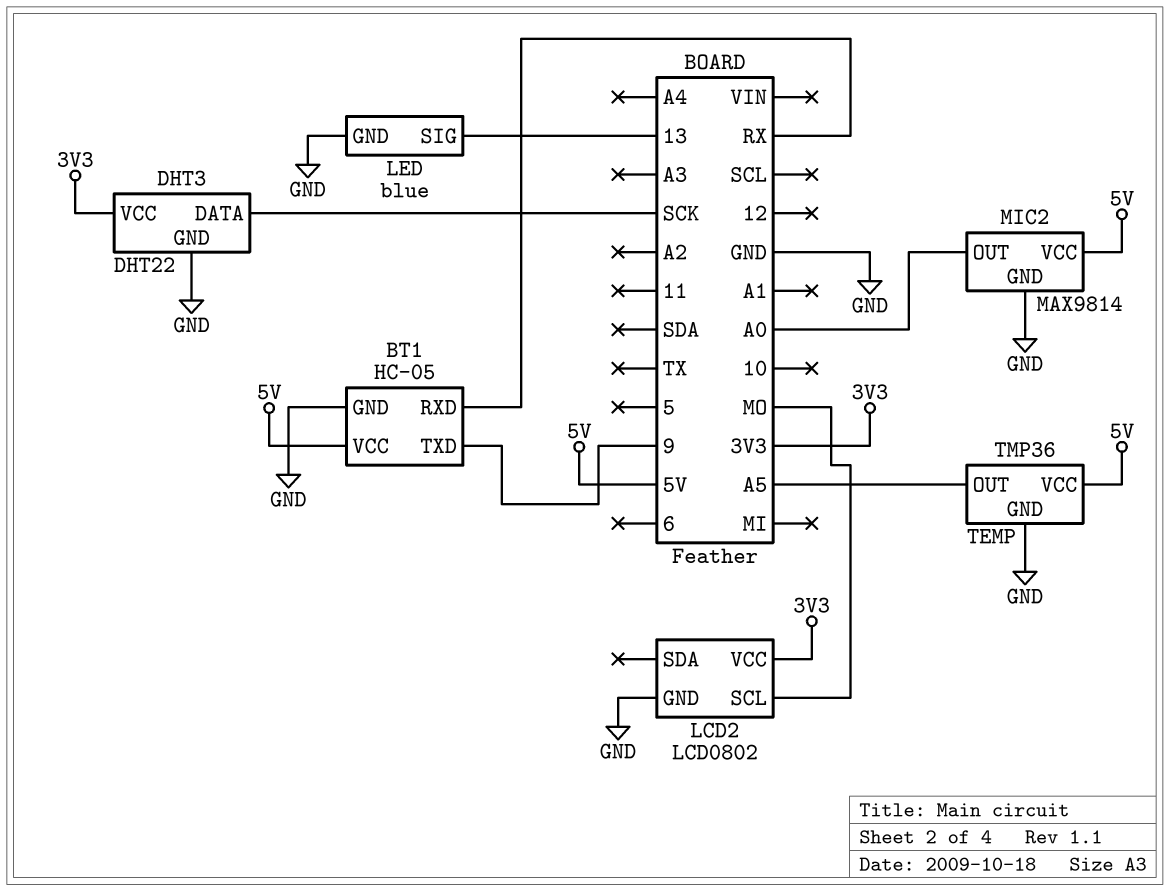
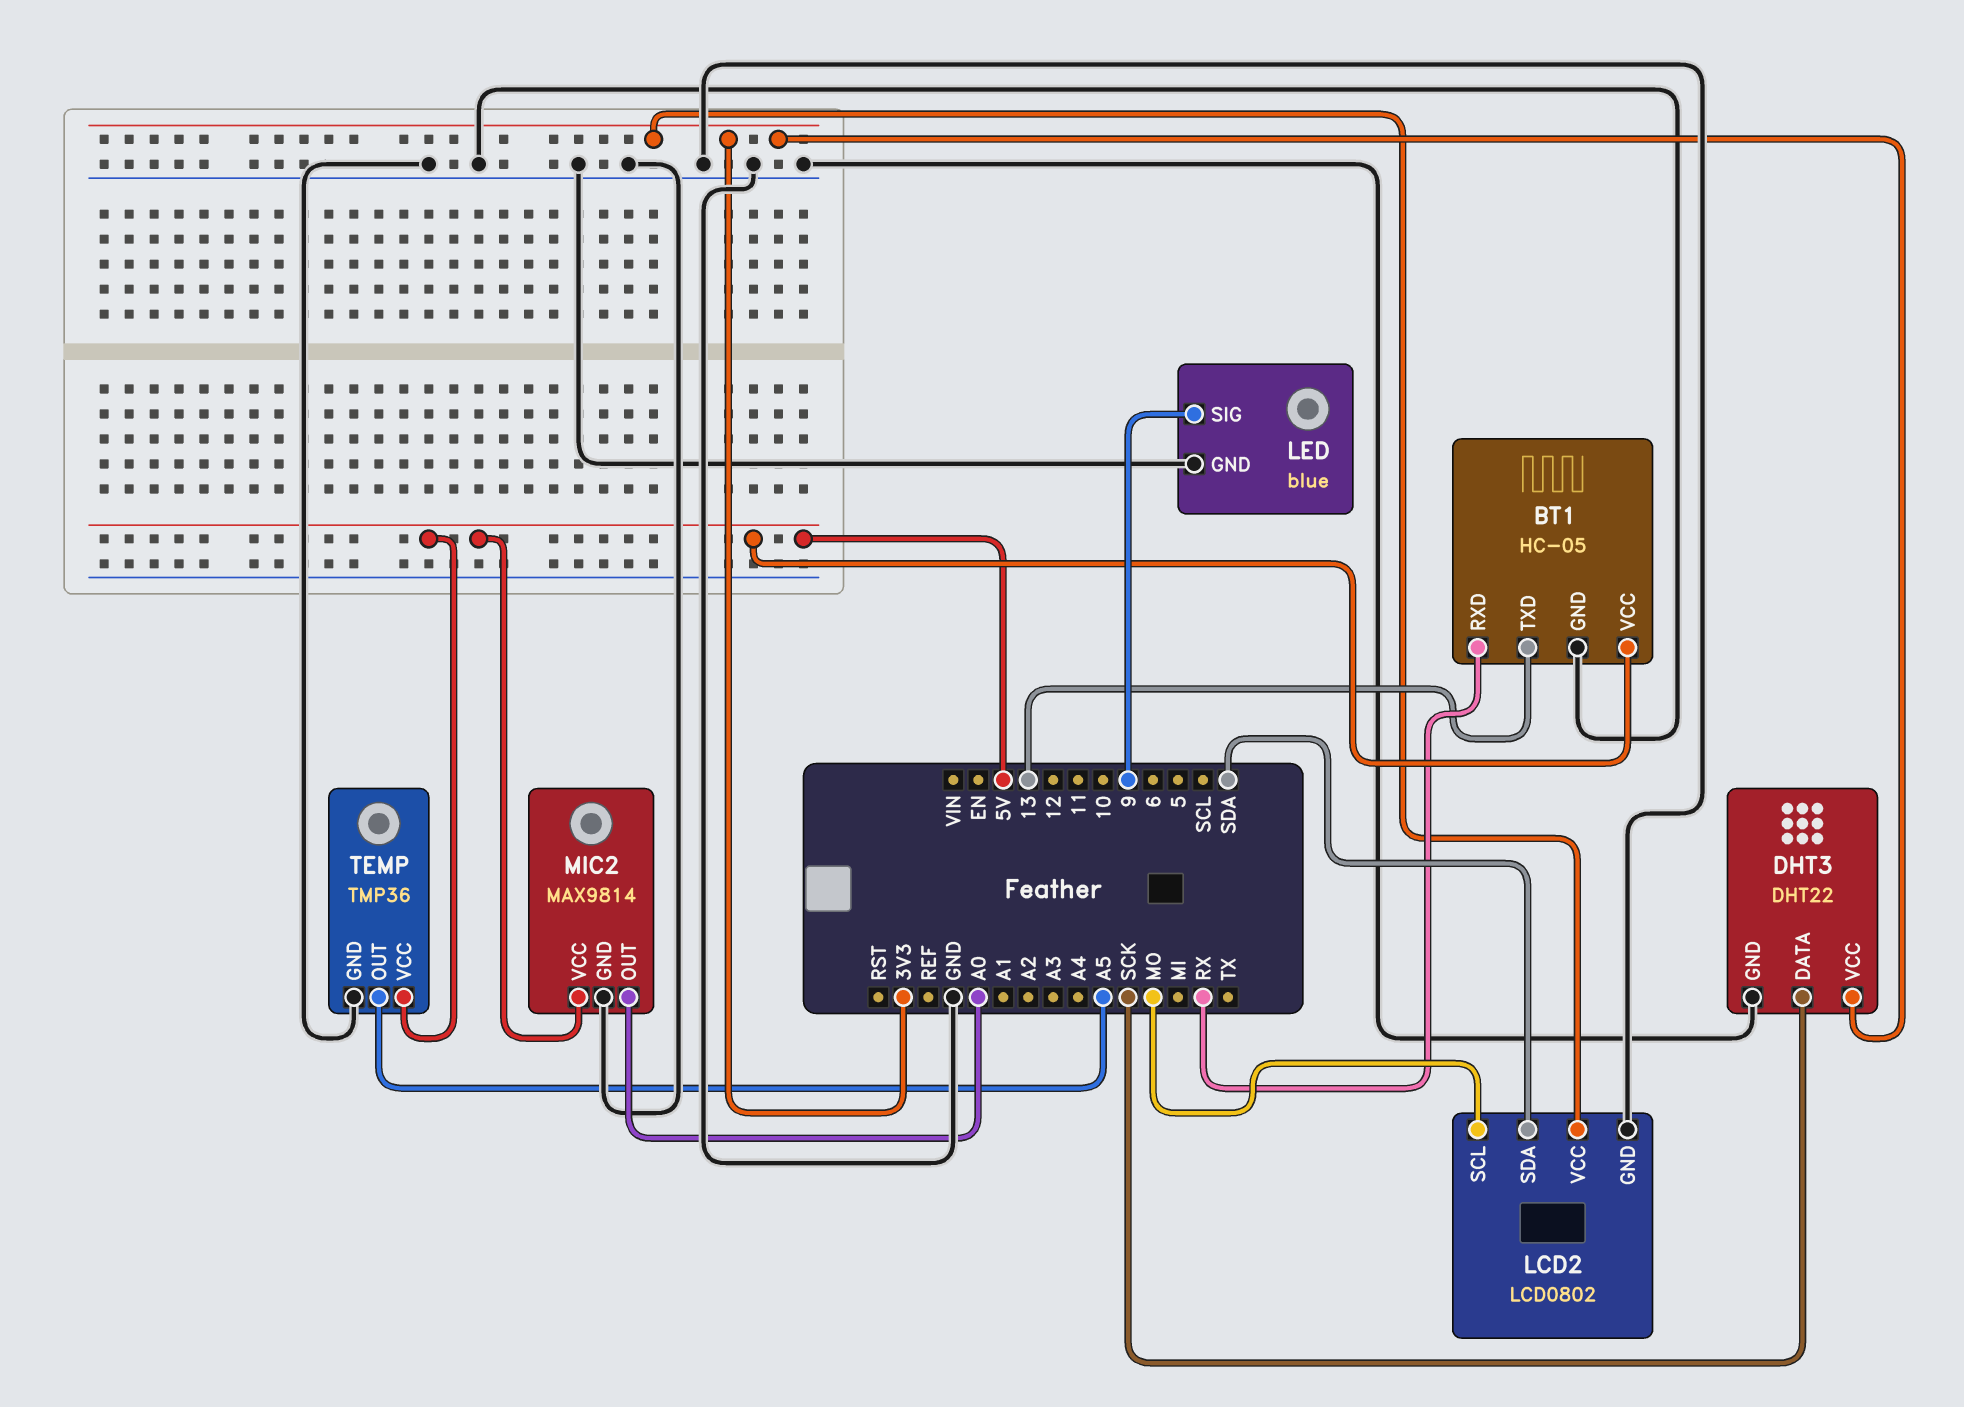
BT1 pin TXD: 9 -> 13
LCD2 pin SDA: none -> SDA
LED pin SIG: 13 -> 9

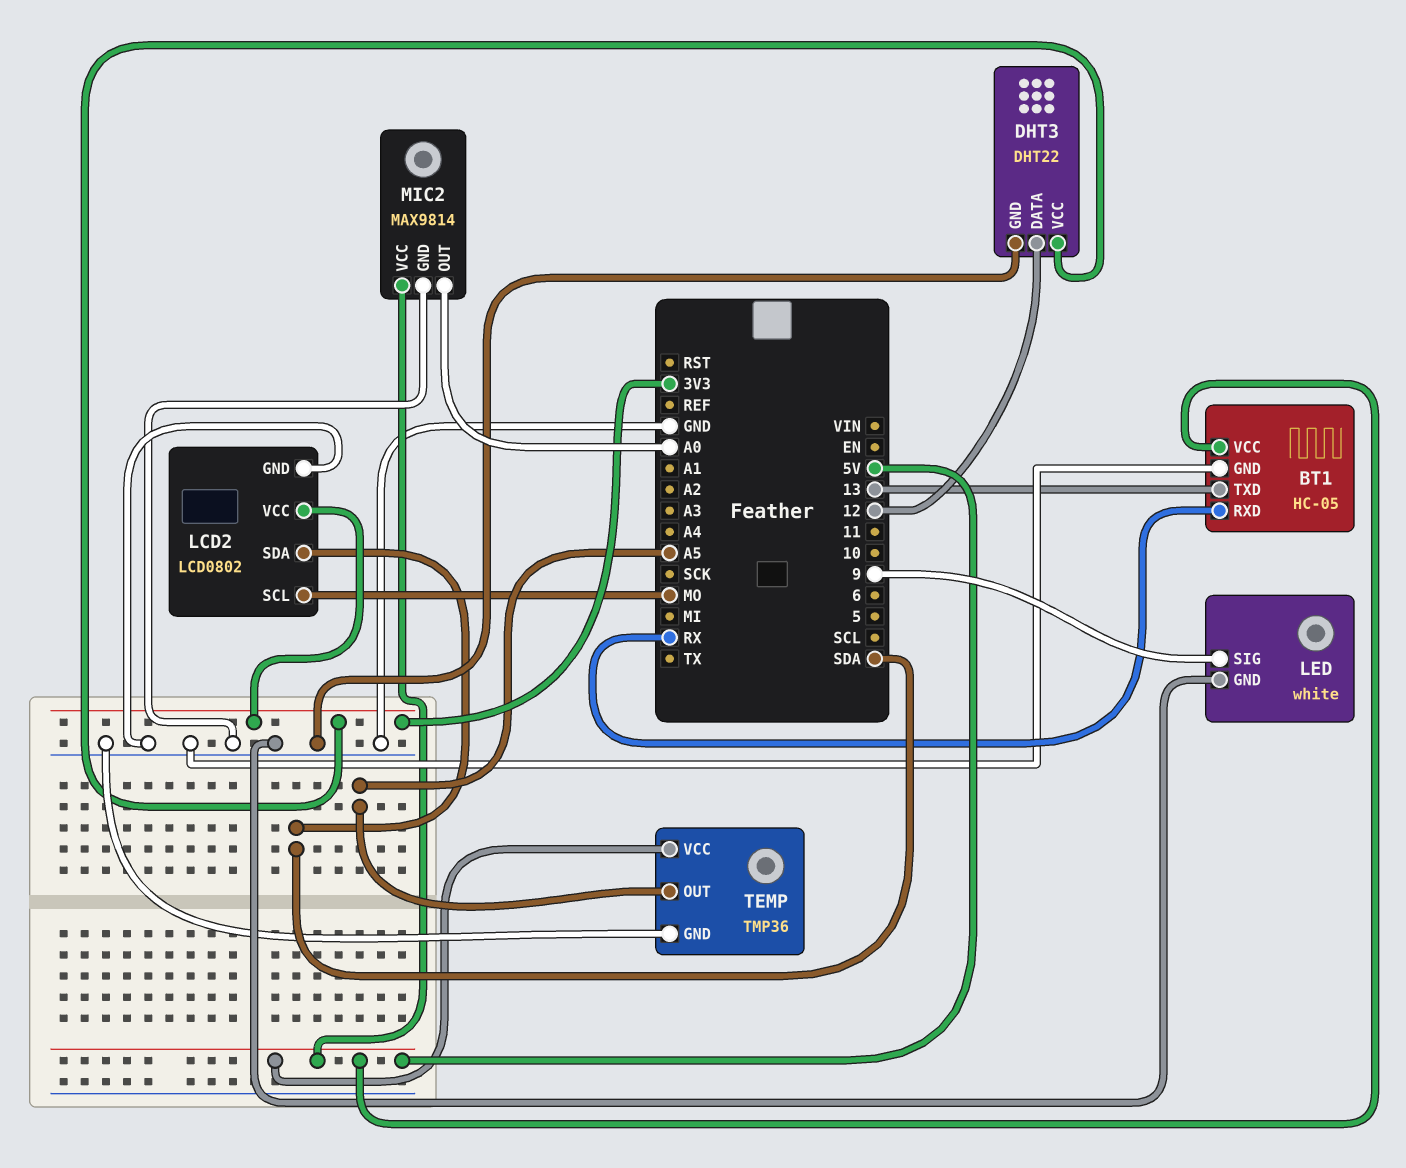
DHT3 pin DATA: SCK -> 12
LED: blue -> white

